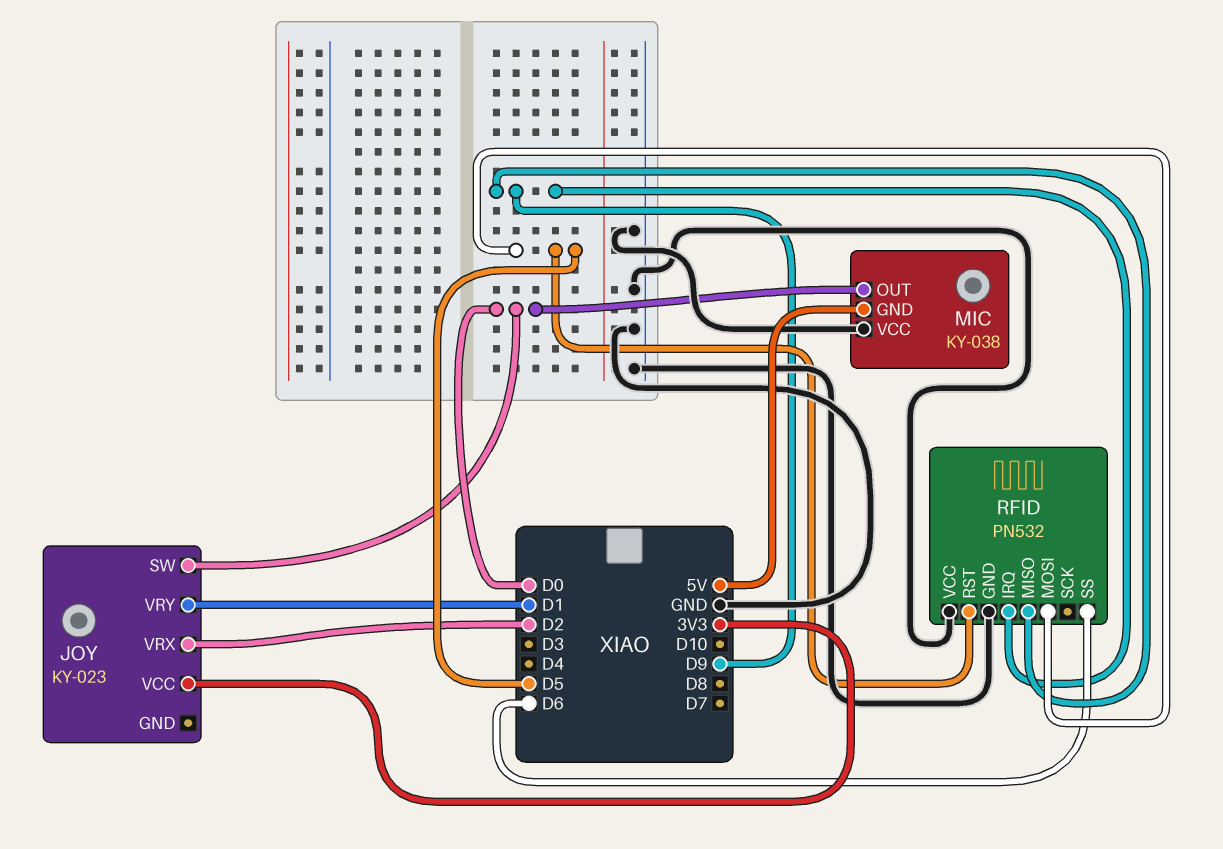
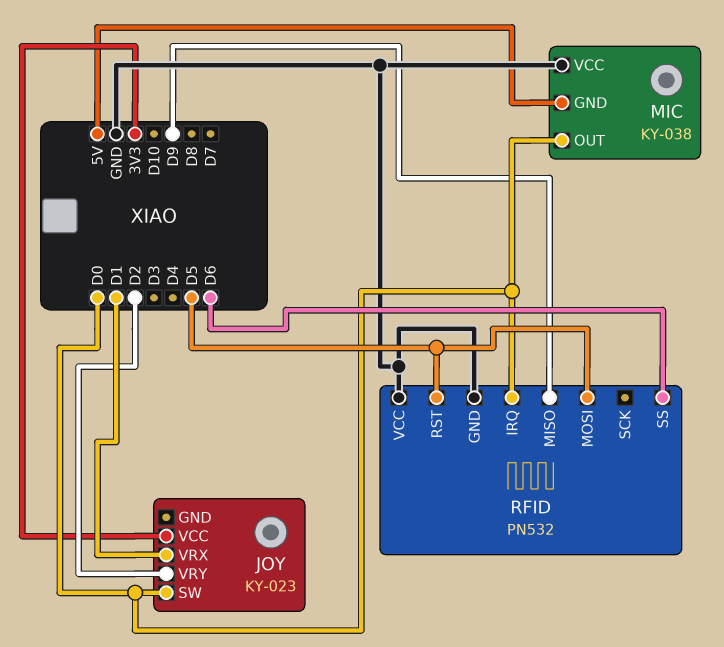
JOY pin VRX: D2 -> D1
JOY pin VRY: D1 -> D2
RFID pin IRQ: D9 -> D0

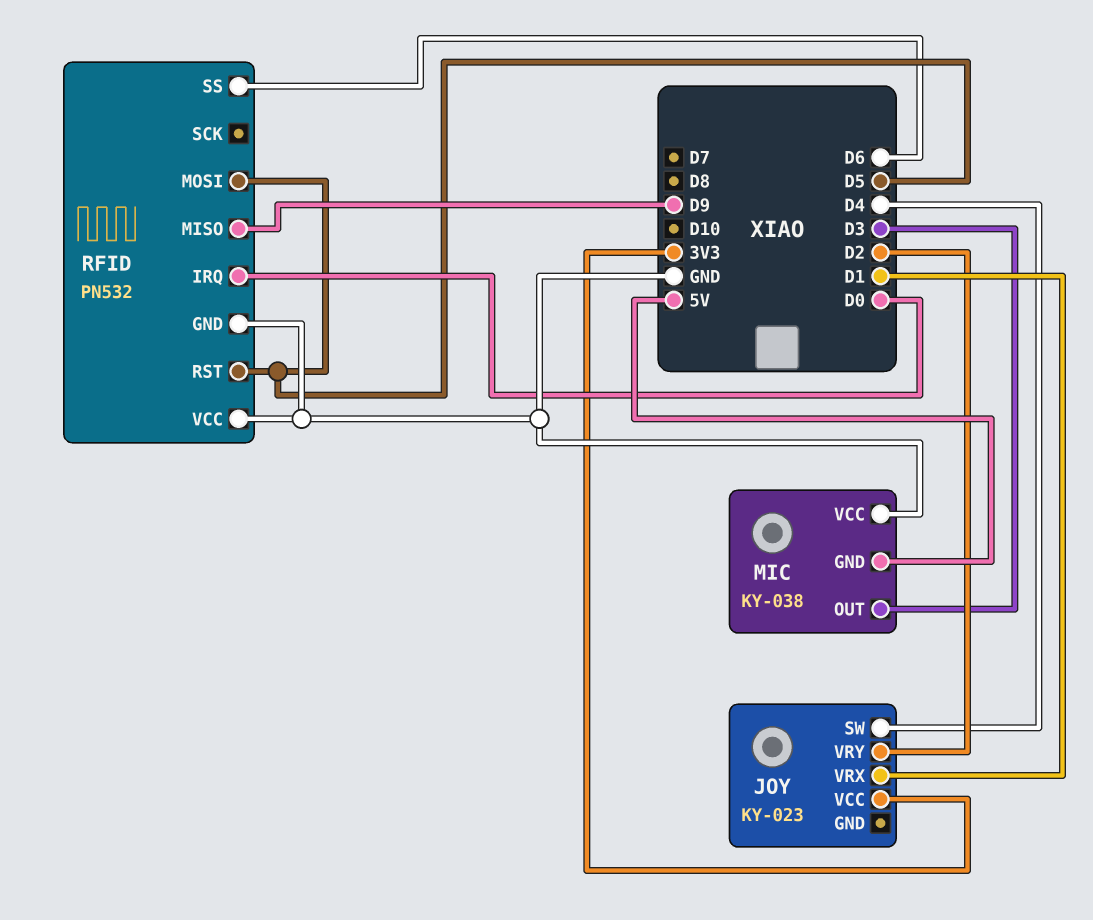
JOY pin SW: D0 -> D4
MIC pin OUT: D0 -> D3

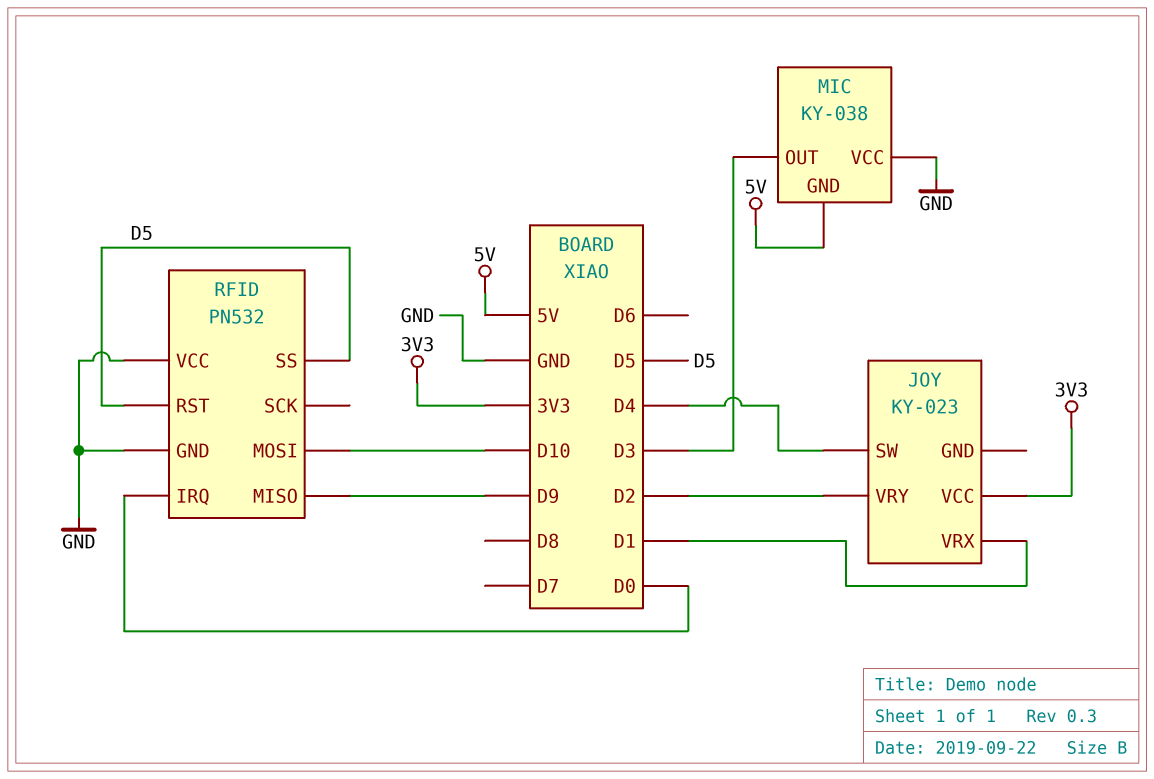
RFID pin MOSI: D5 -> D10
RFID pin SS: D6 -> D5

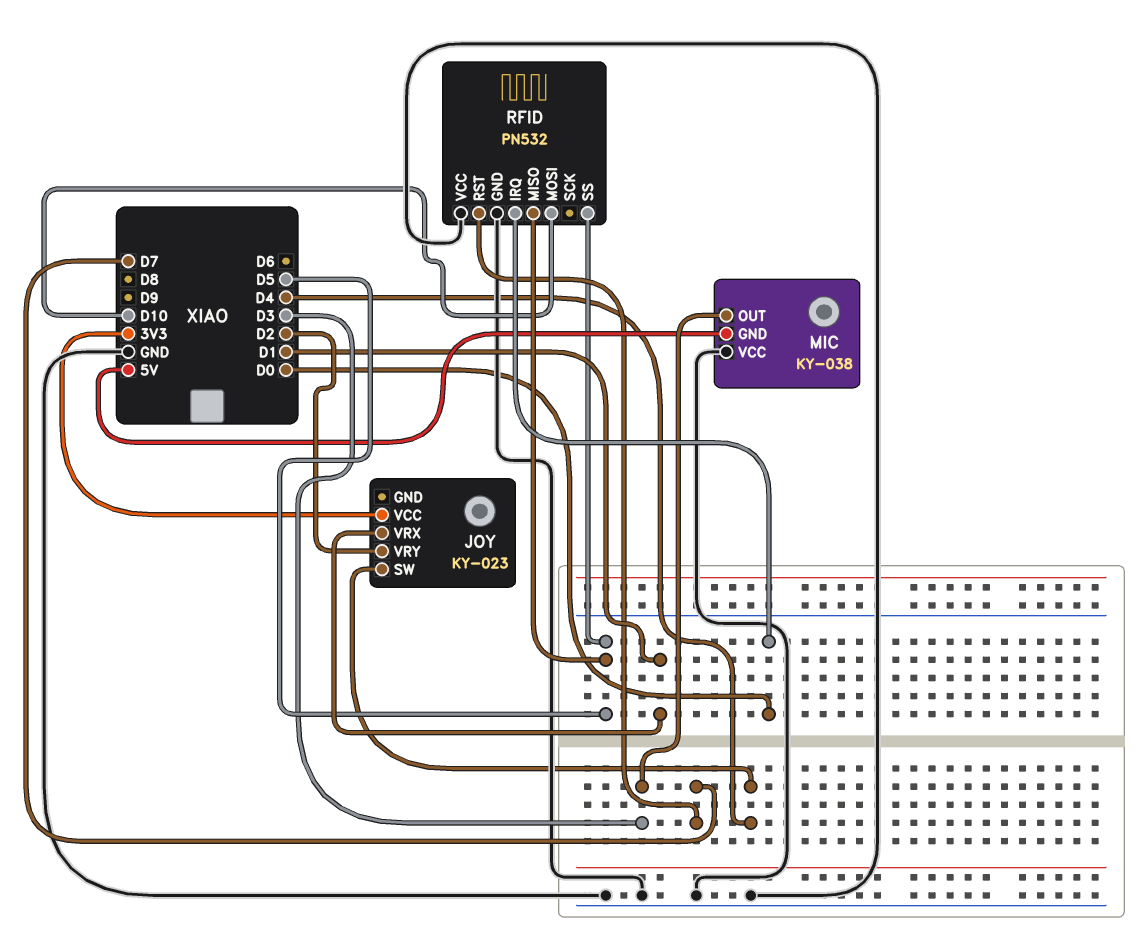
RFID pin MISO: D9 -> D5
RFID pin RST: D5 -> D7

